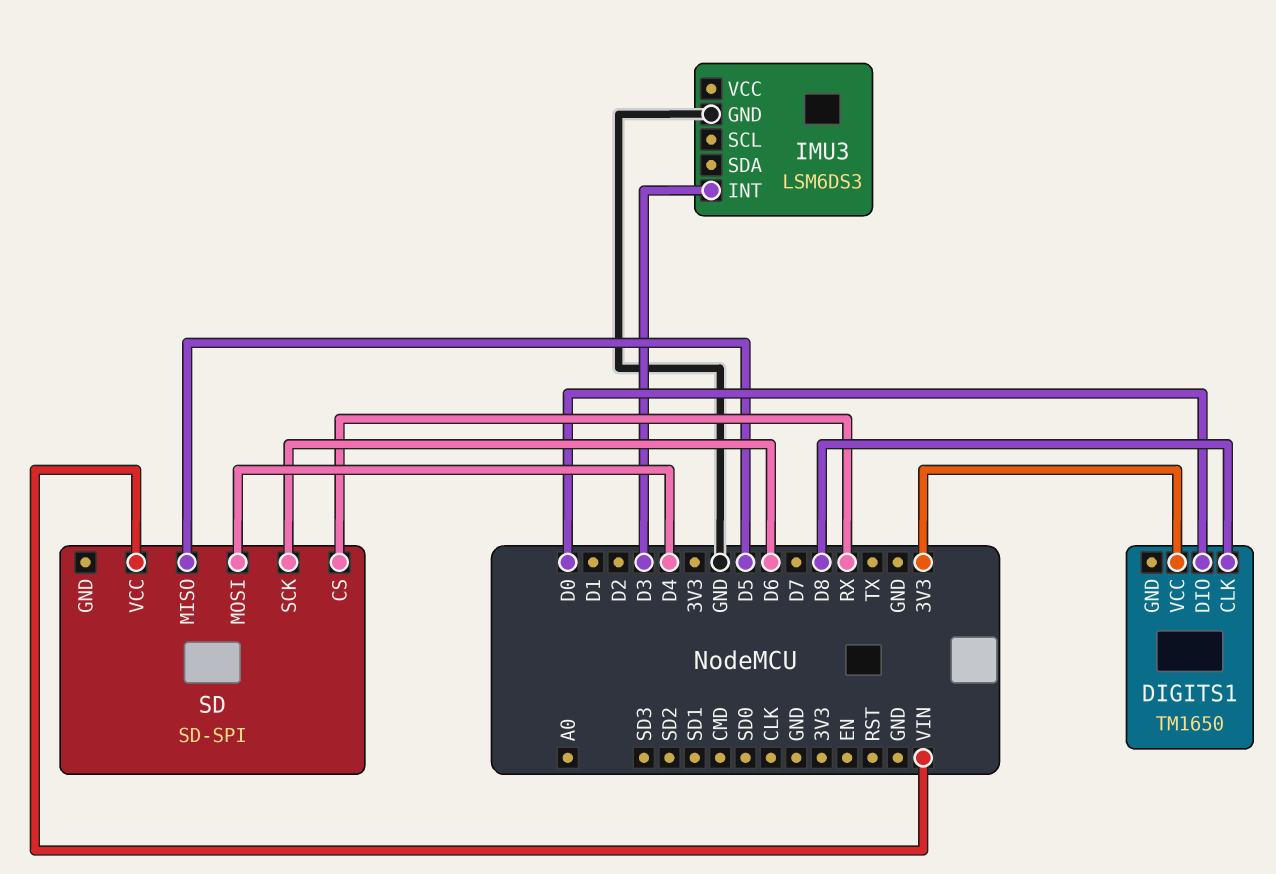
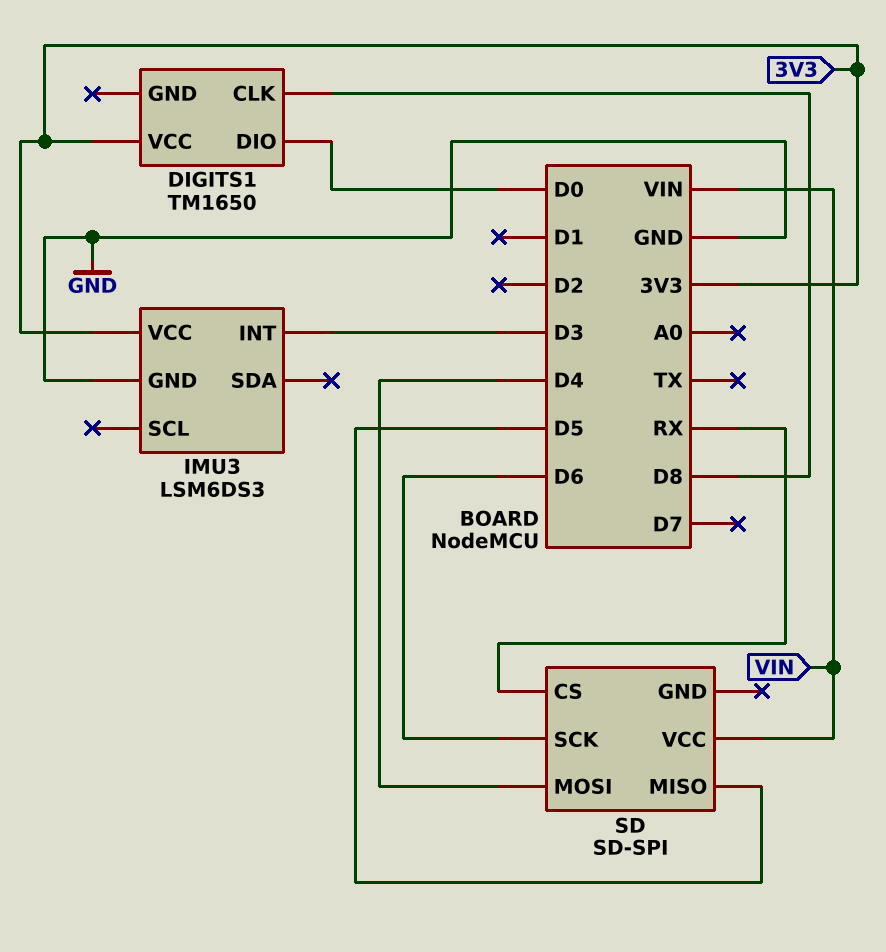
IMU3 pin VCC: none -> 3V3

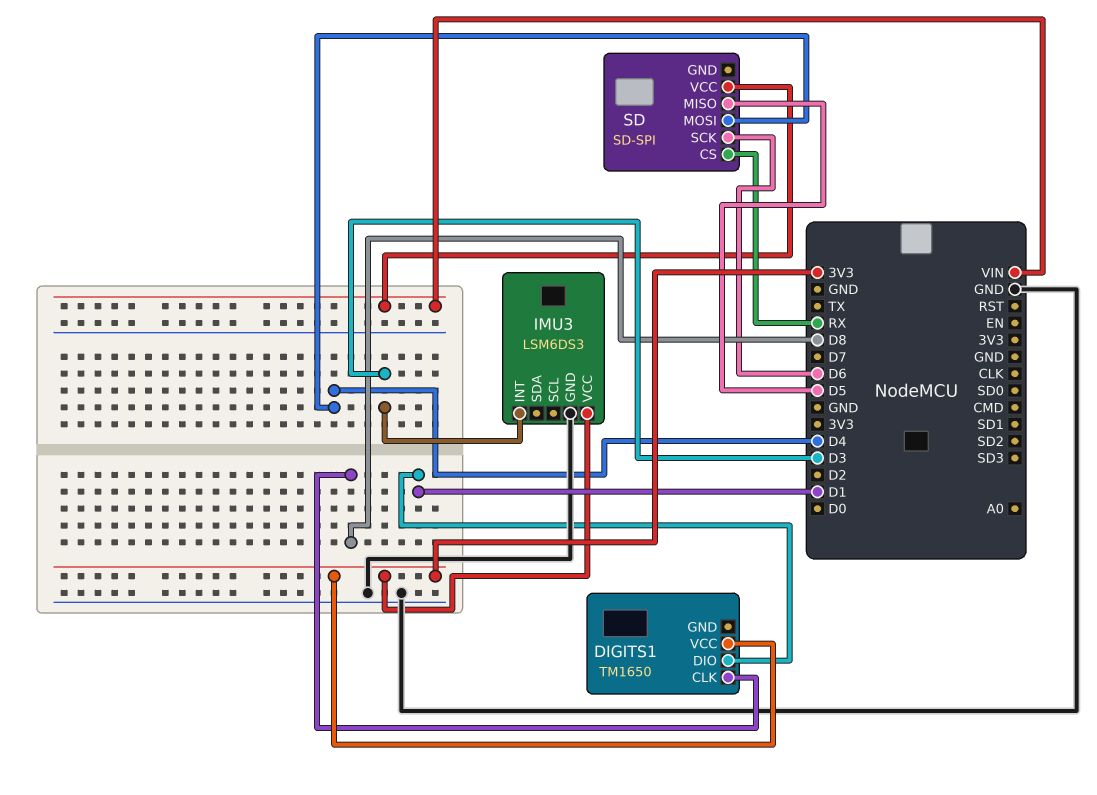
DIGITS1 pin DIO: D0 -> D1

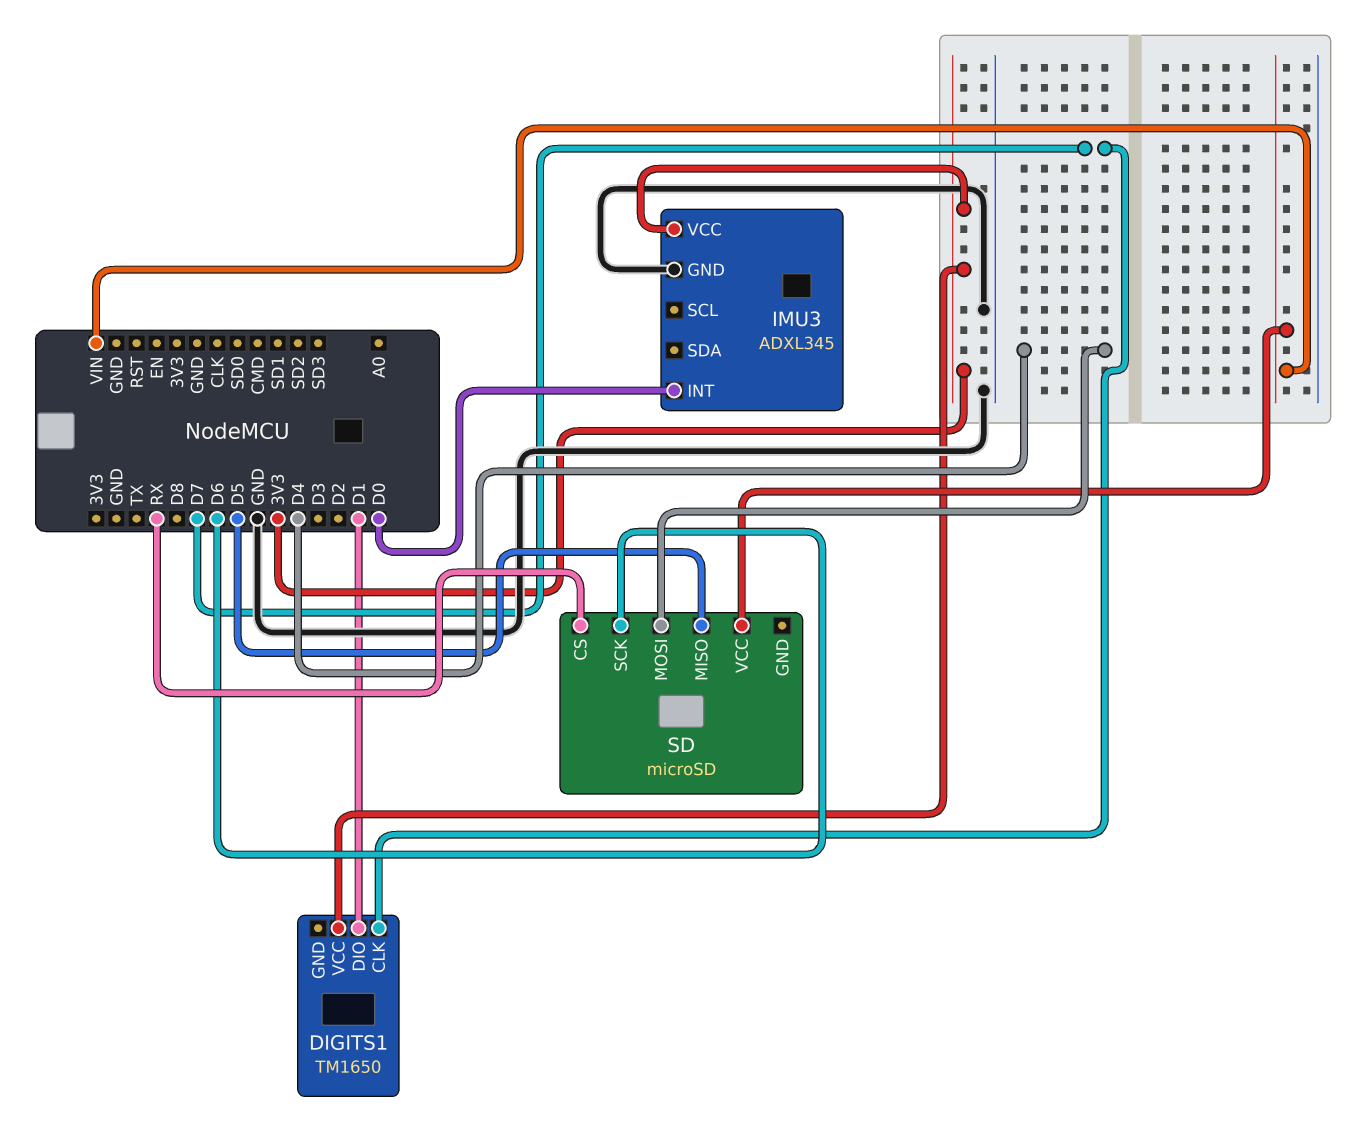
DIGITS1 pin CLK: D8 -> D7
IMU3: LSM6DS3 -> ADXL345
IMU3 pin INT: D3 -> D0
SD: SD-SPI -> microSD

